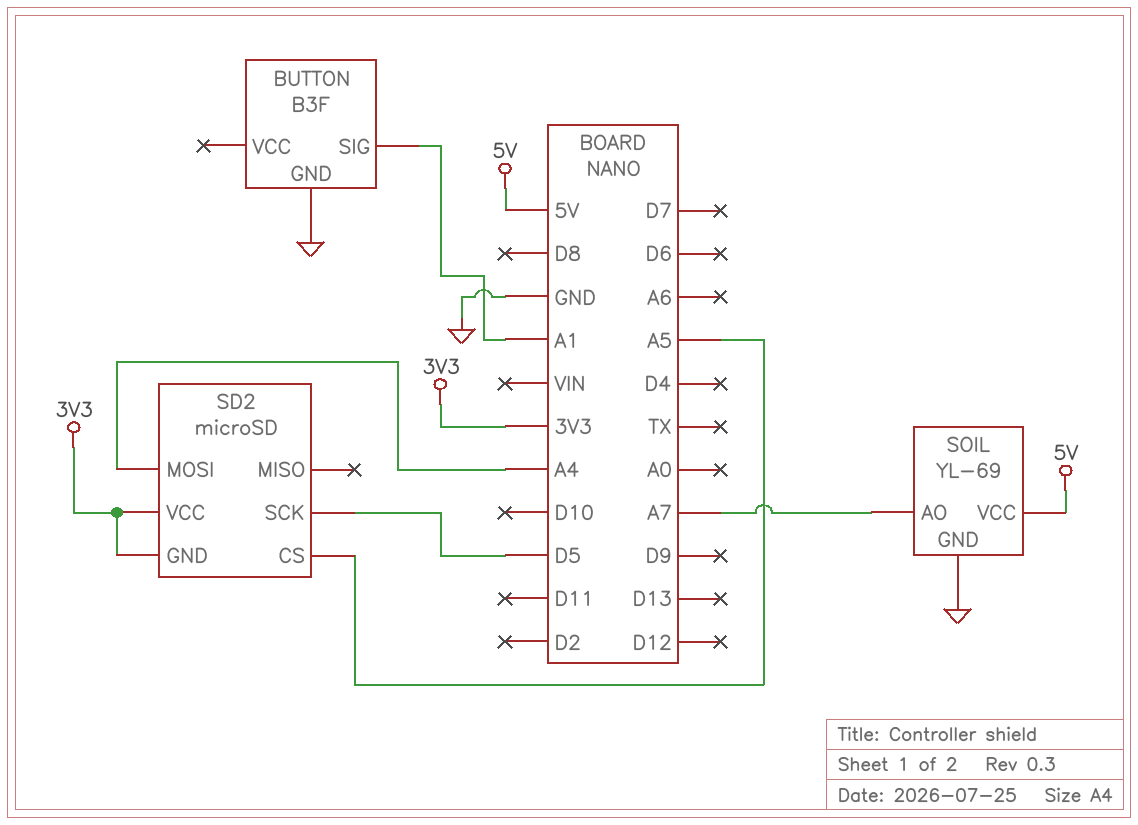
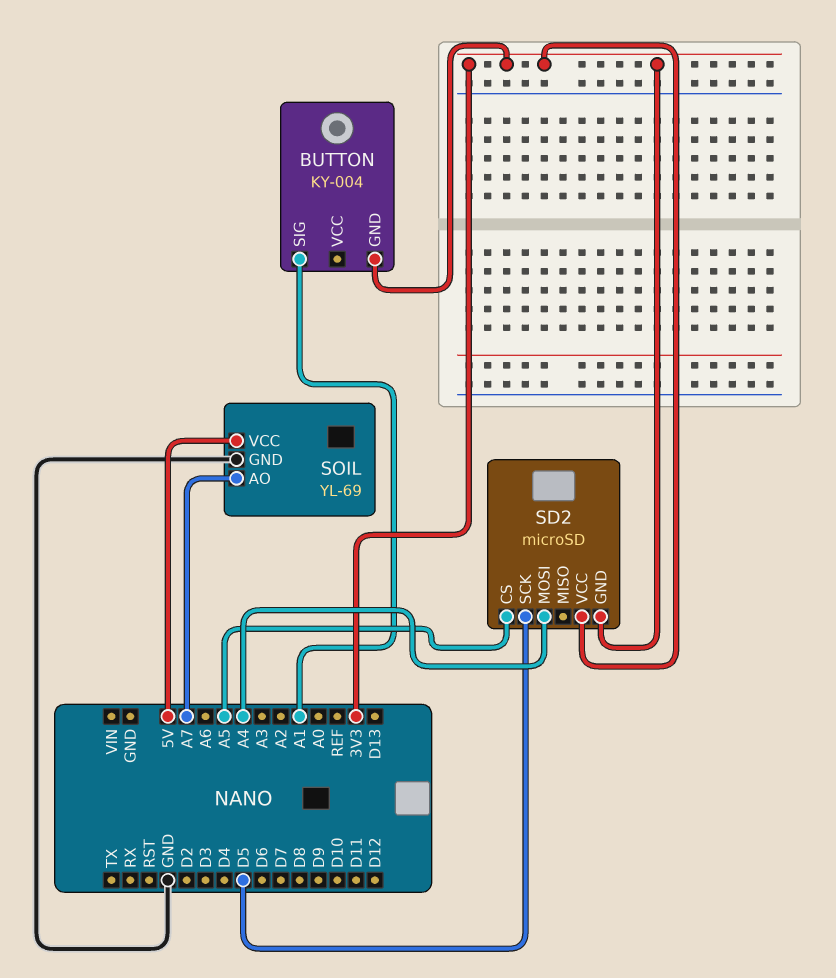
BUTTON: B3F -> KY-004
BUTTON pin GND: GND -> 3V3

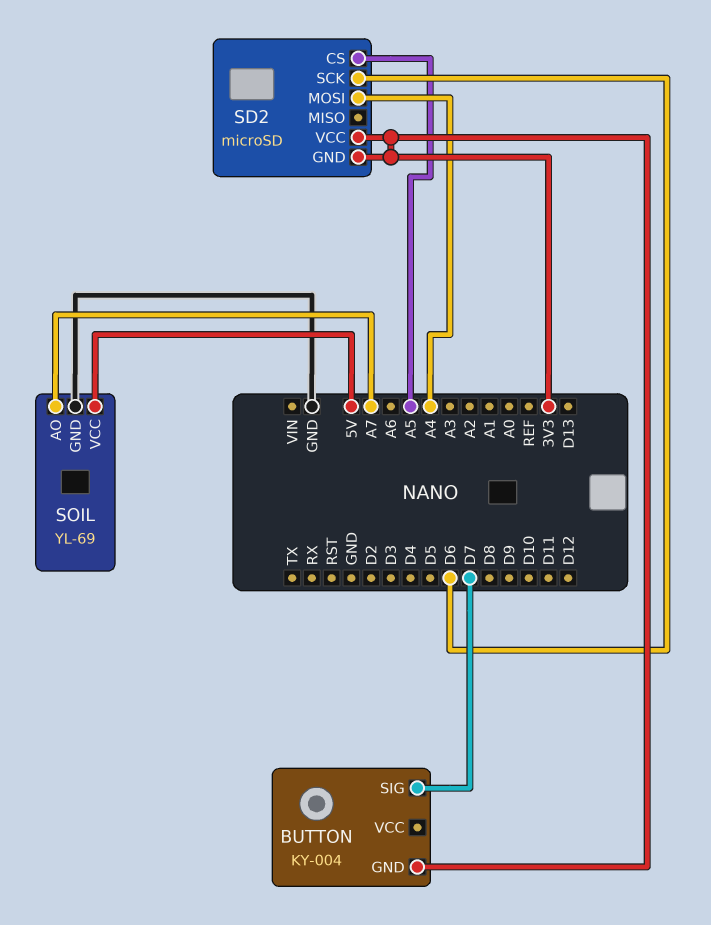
BUTTON pin SIG: A1 -> D7
SD2 pin SCK: D5 -> D6

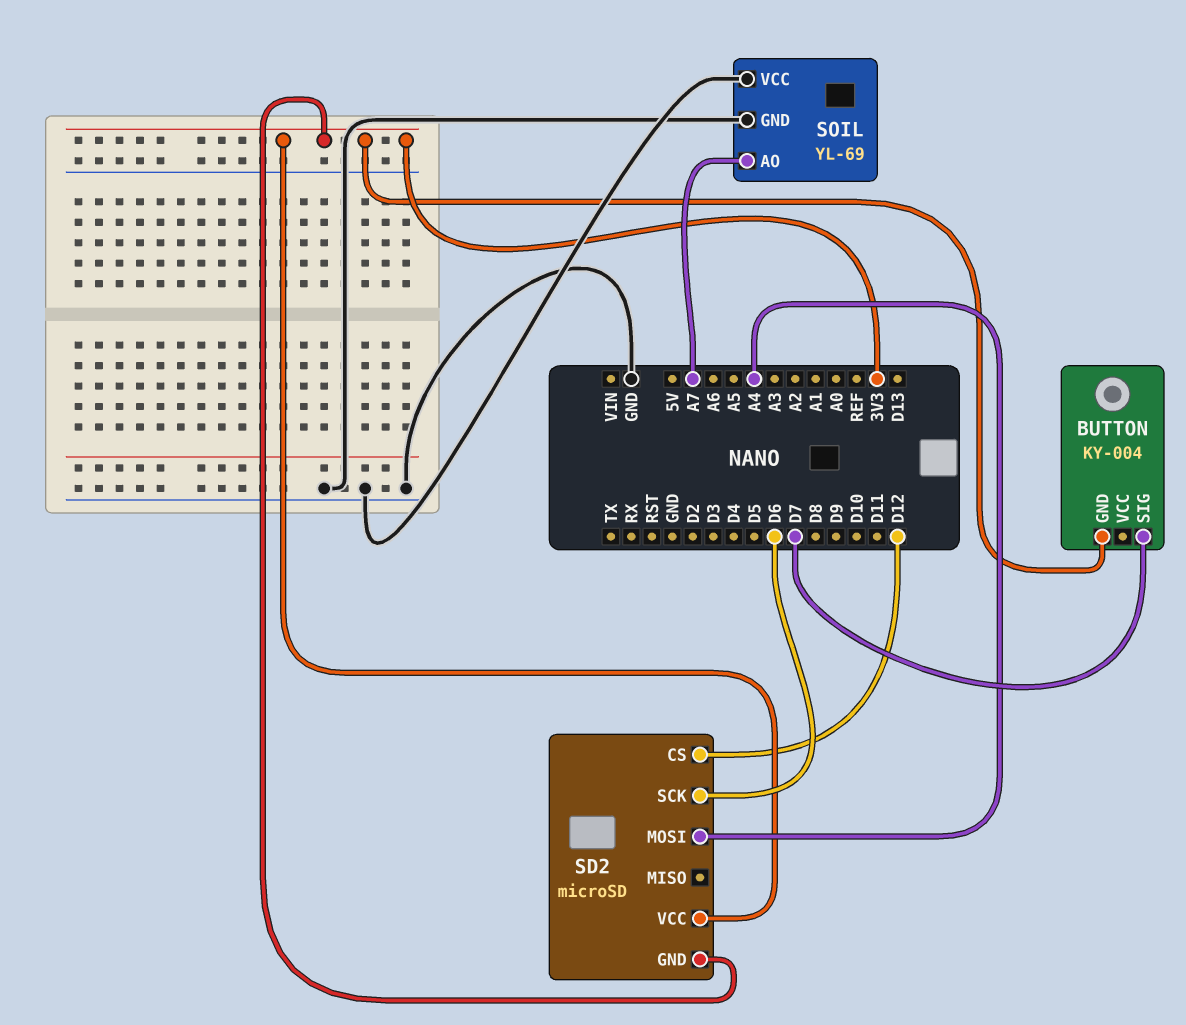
SD2 pin CS: A5 -> D12
SOIL pin VCC: 5V -> GND

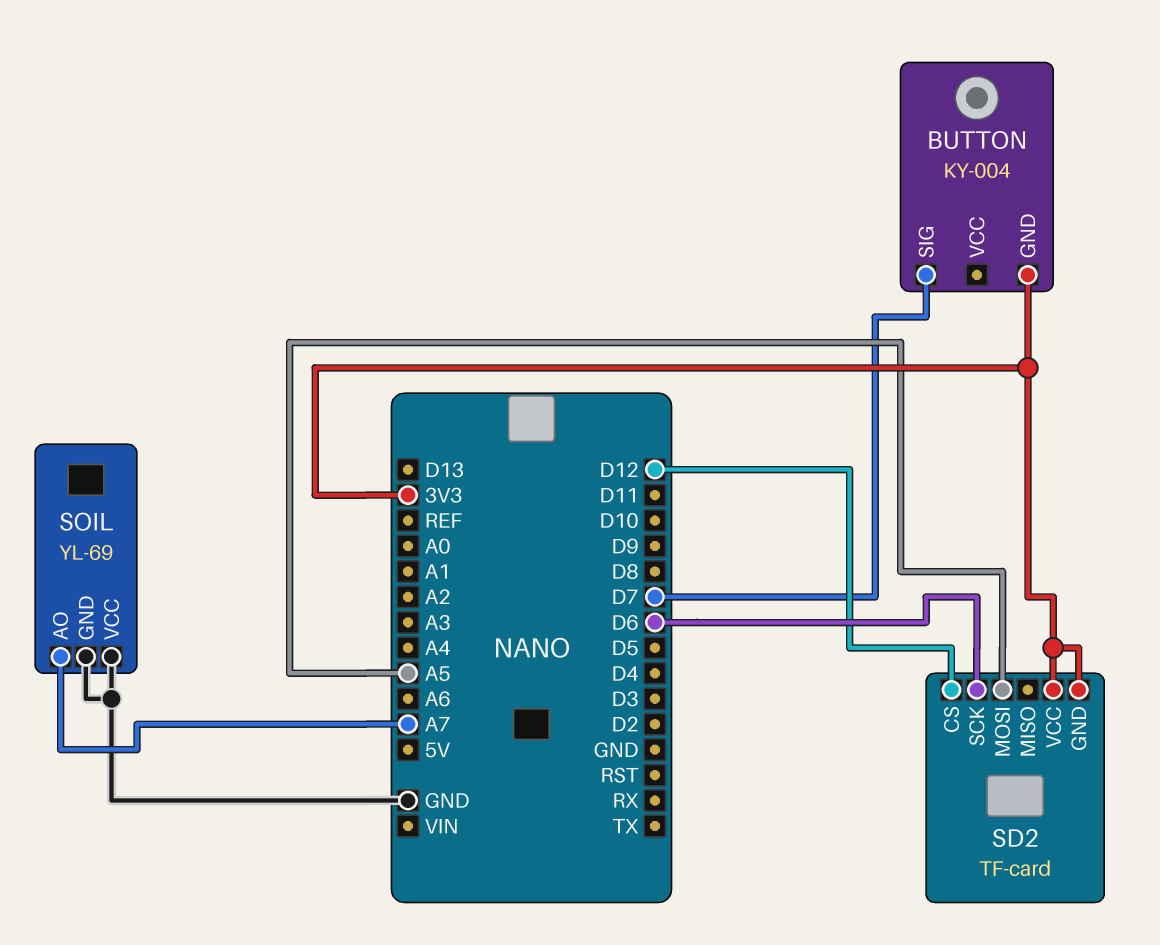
SD2: microSD -> TF-card
SD2 pin MOSI: A4 -> A5

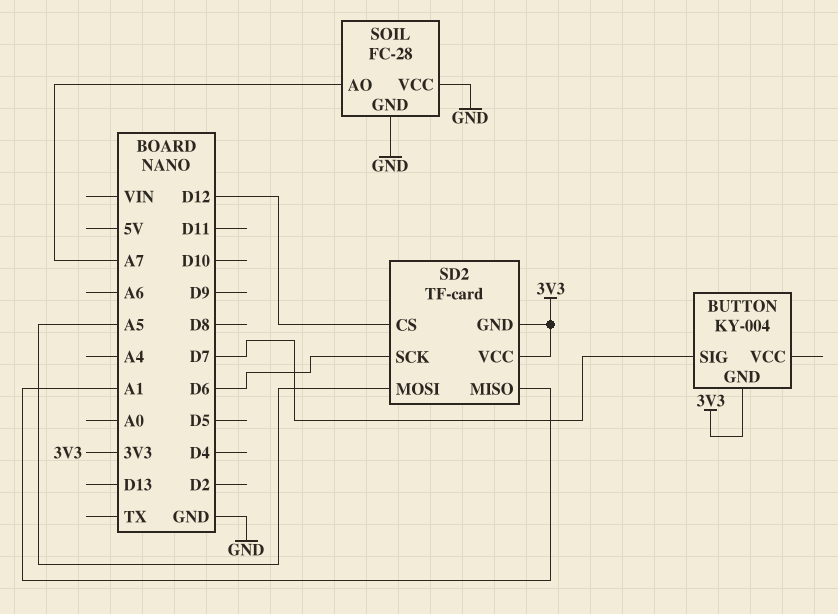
SD2 pin MISO: none -> A1
SOIL: YL-69 -> FC-28

